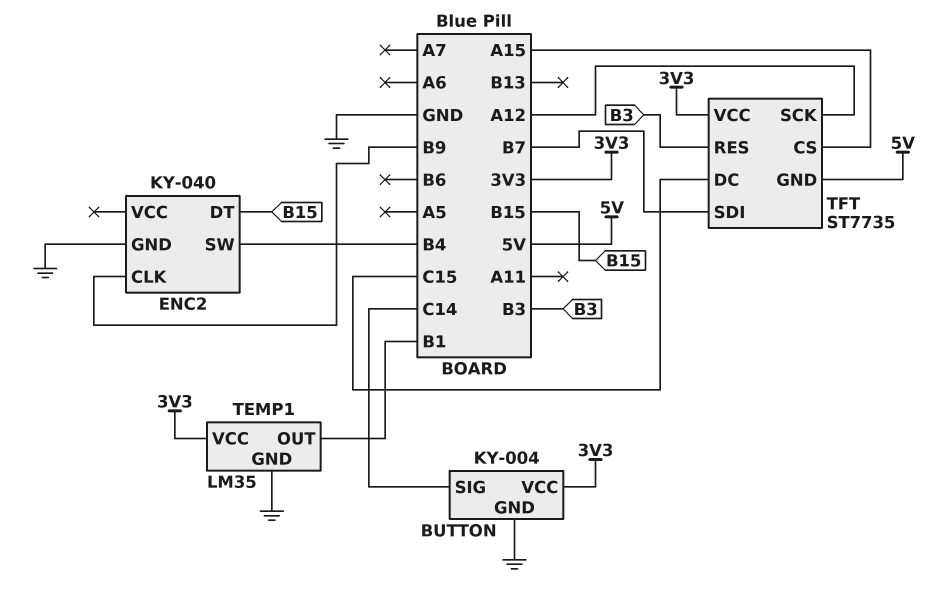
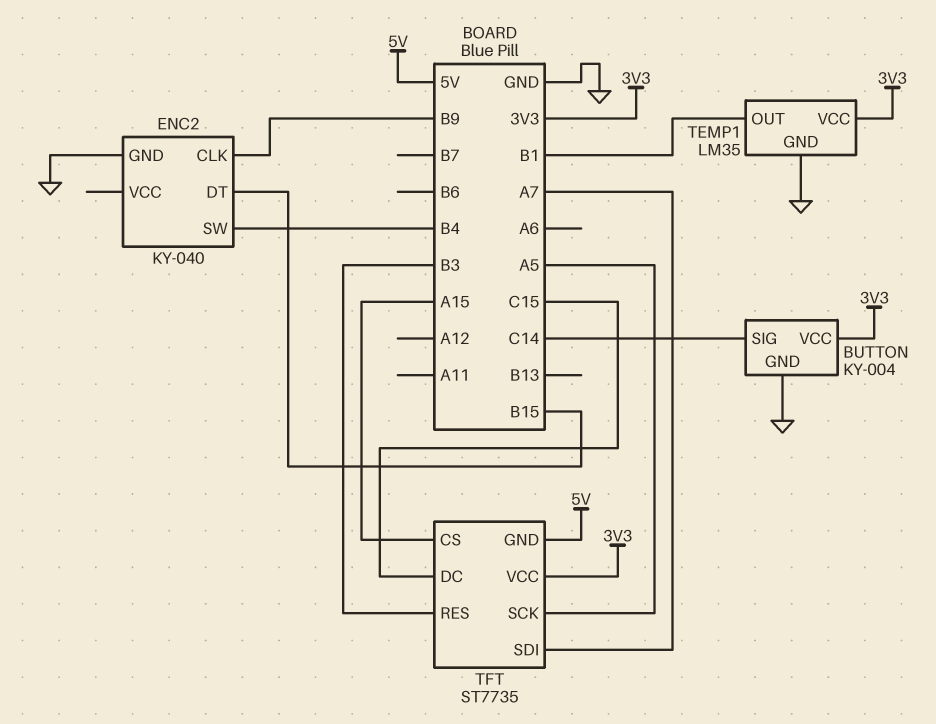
TFT pin SCK: A12 -> A5
TFT pin SDI: B7 -> A7

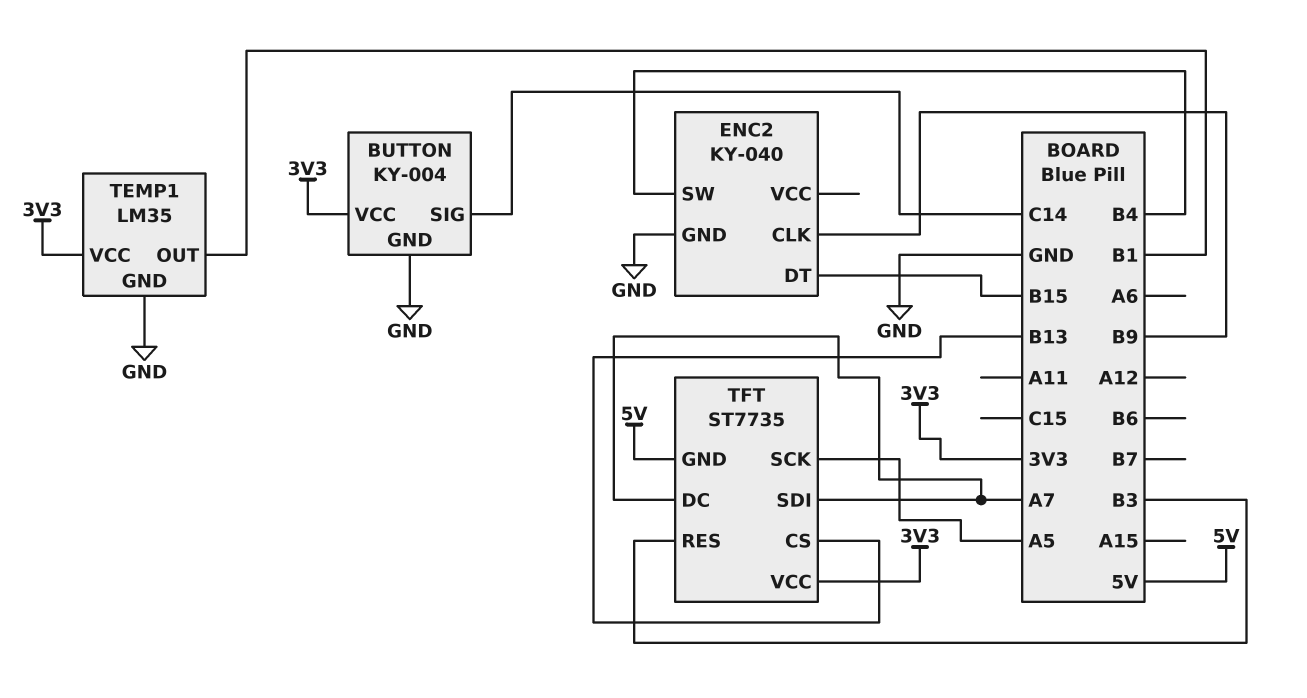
TFT pin CS: A15 -> B13
TFT pin DC: C15 -> A7

